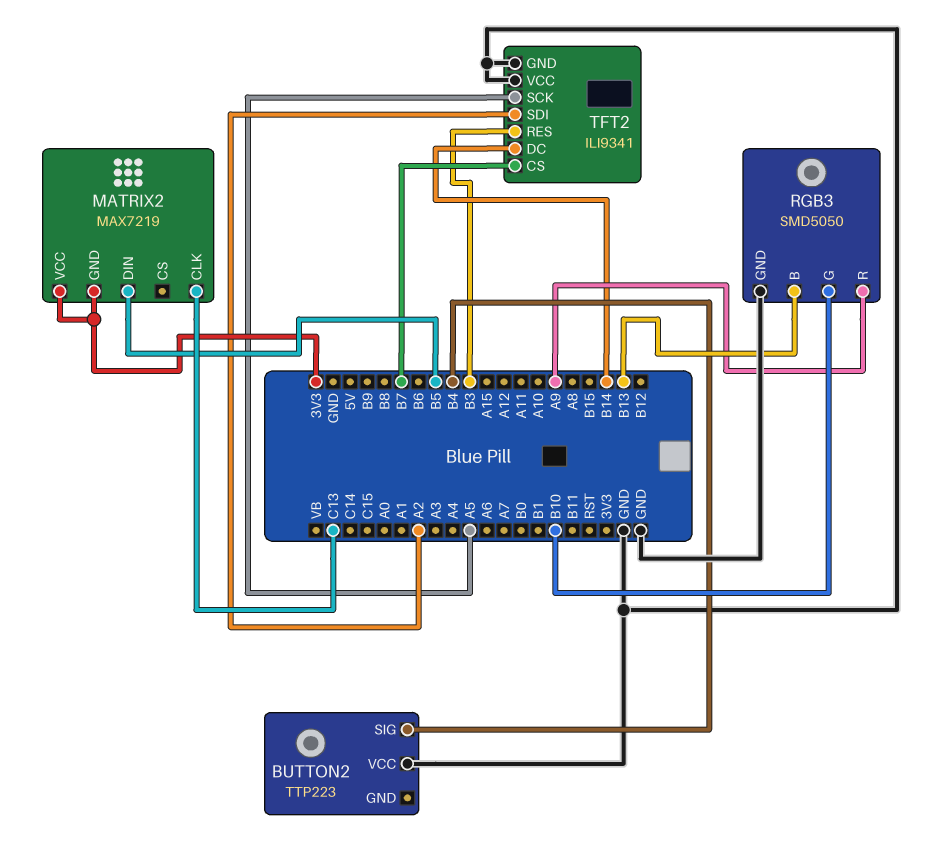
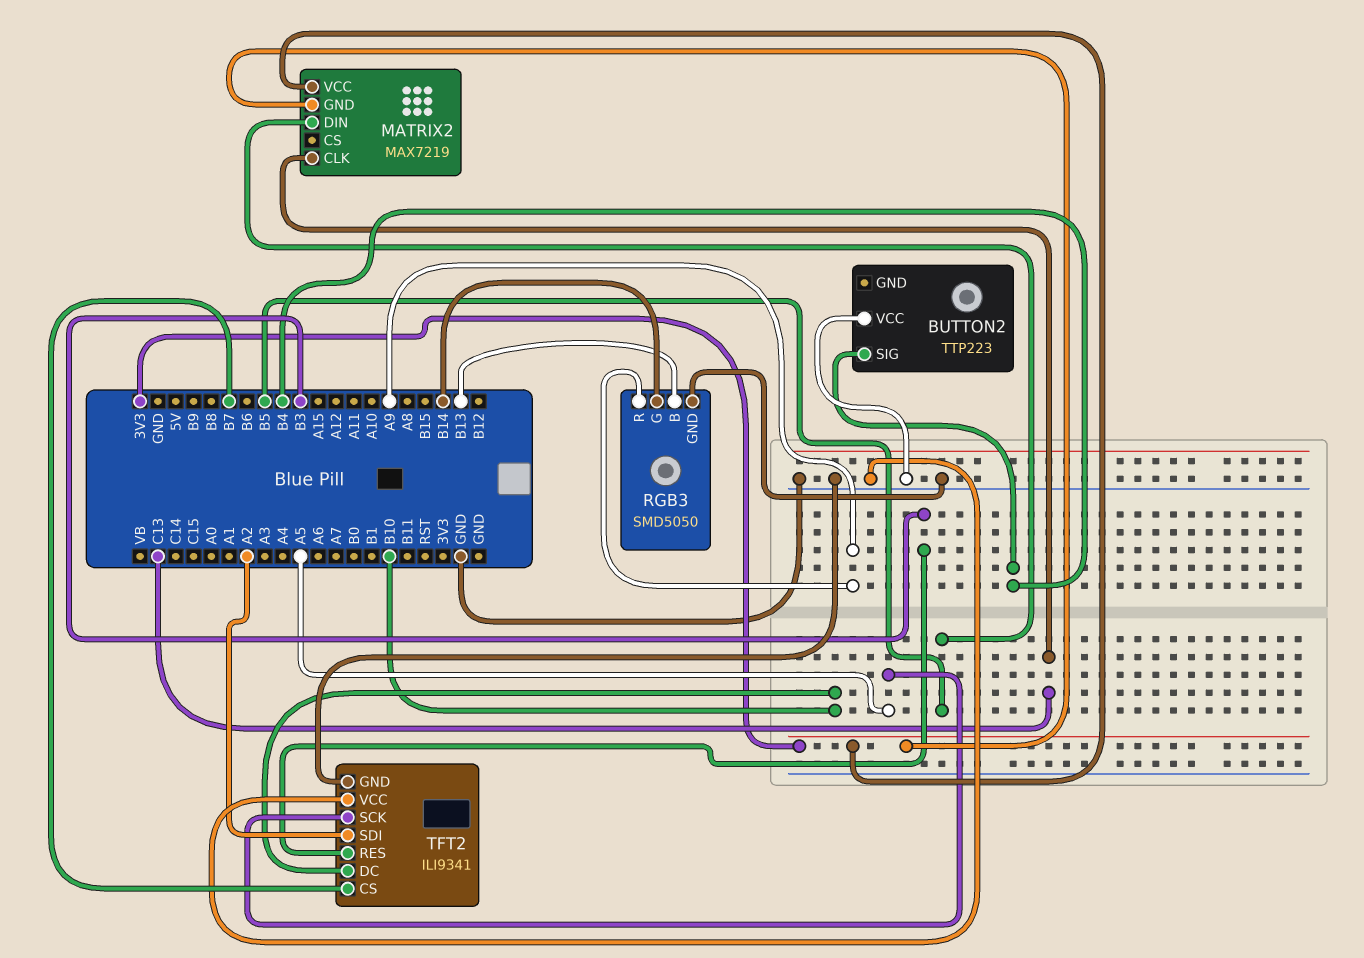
RGB3 pin G: B10 -> B14
TFT2 pin DC: B14 -> B10

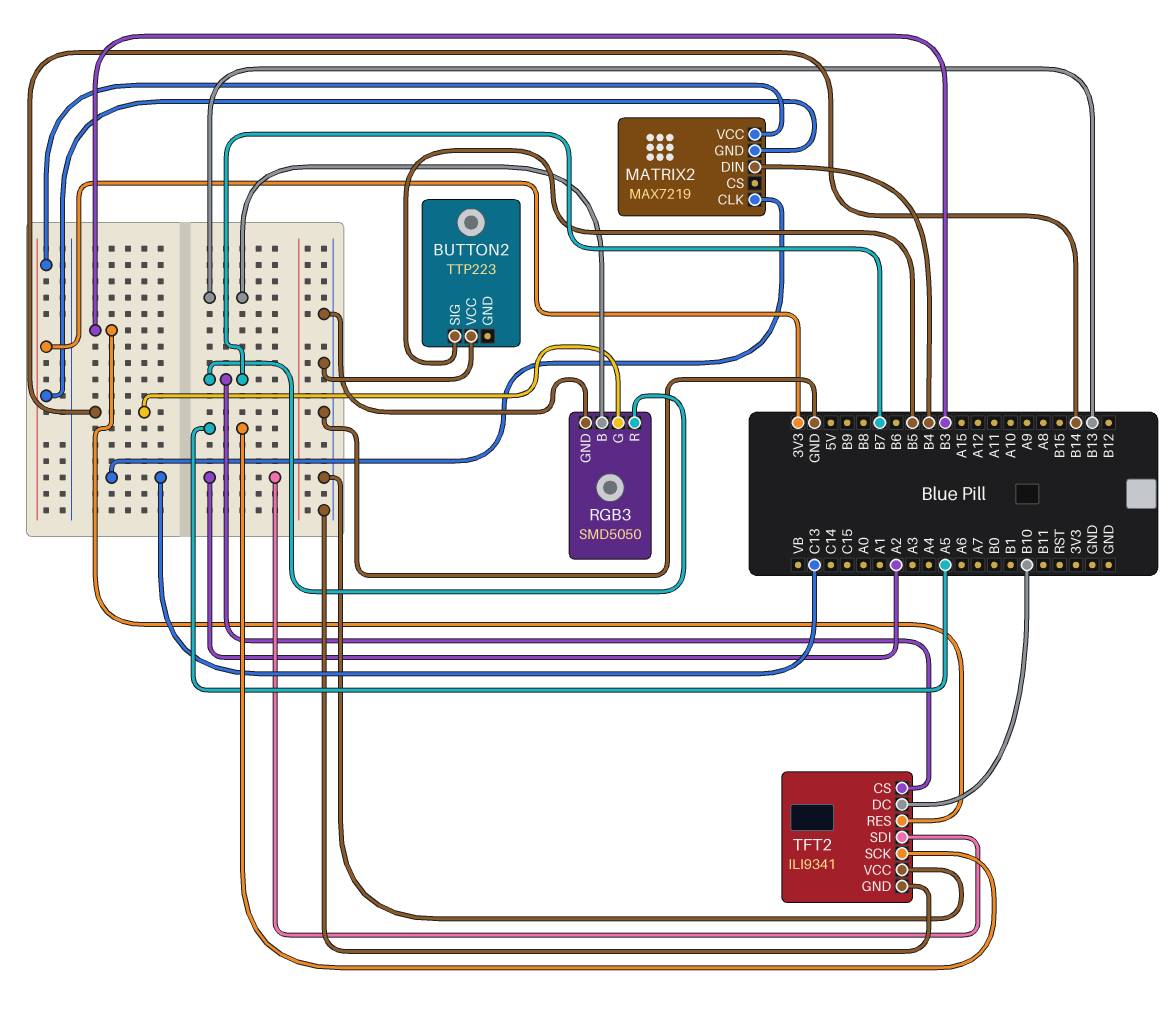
BUTTON2 pin SIG: B4 -> B5
MATRIX2 pin DIN: B5 -> B4
RGB3 pin R: A9 -> B7

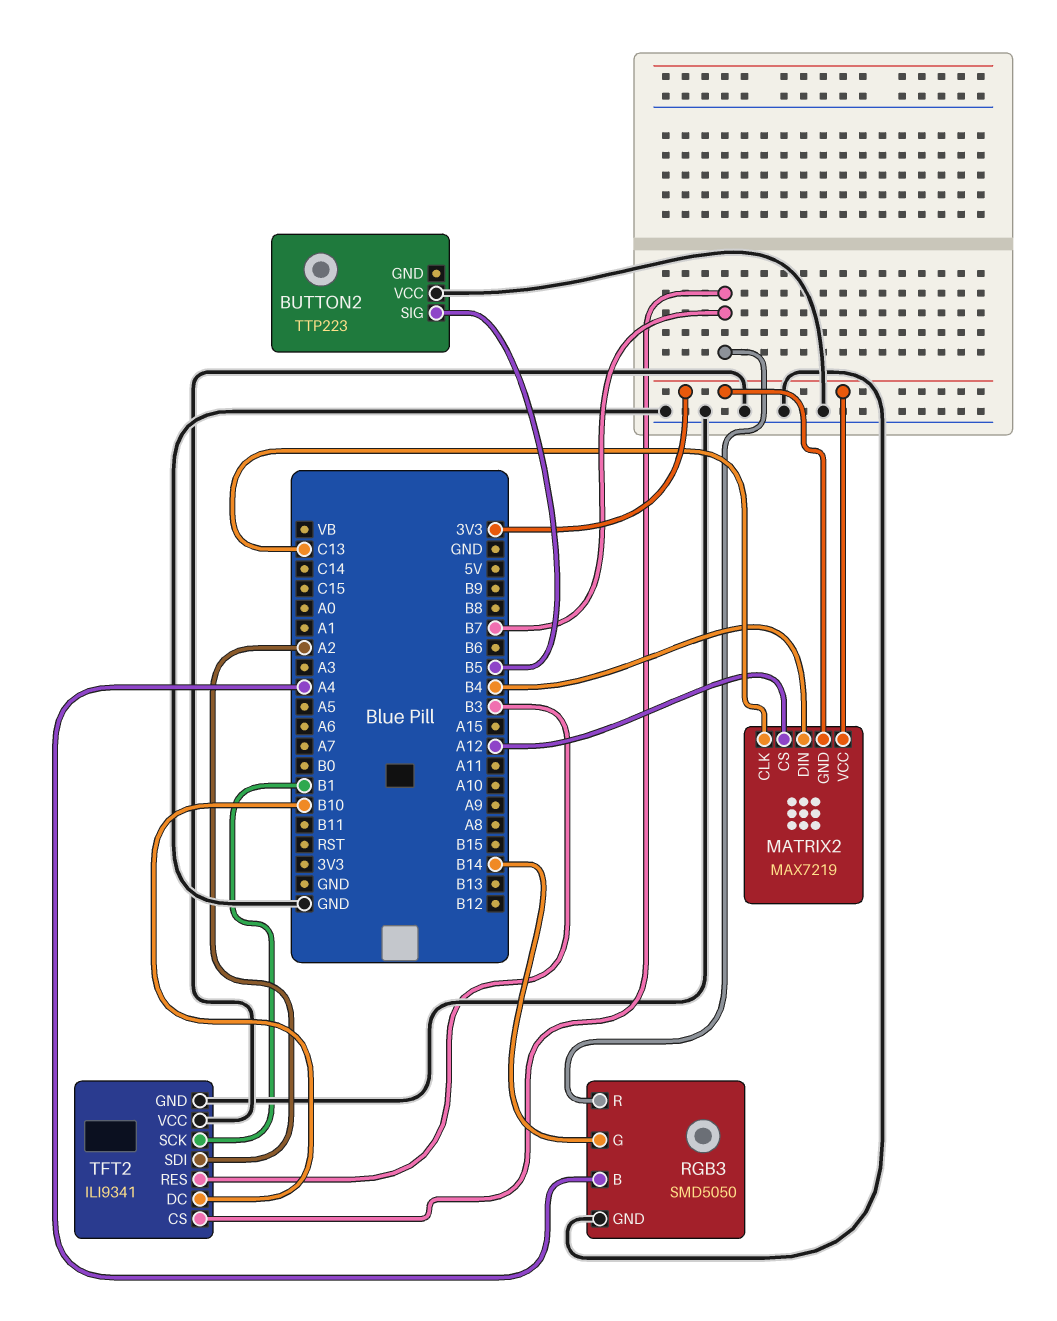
MATRIX2 pin CS: none -> A12
RGB3 pin B: B13 -> A4
TFT2 pin SCK: A5 -> B1

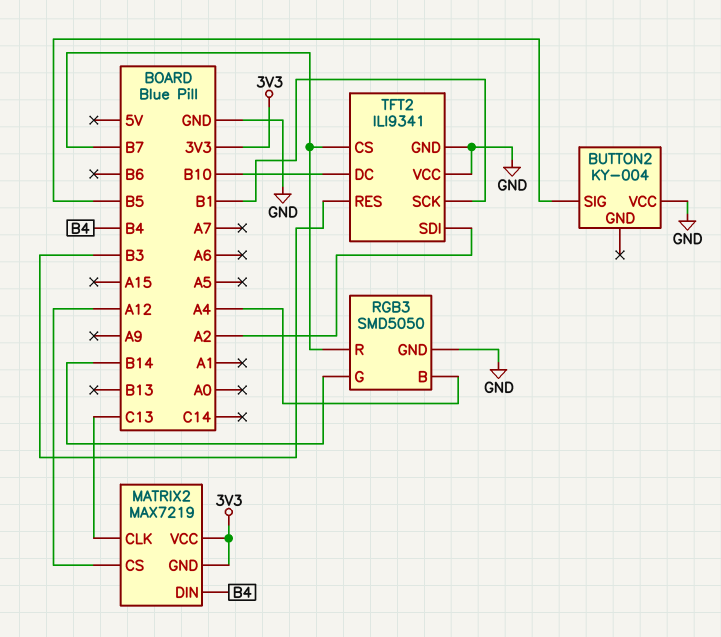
BUTTON2: TTP223 -> KY-004

